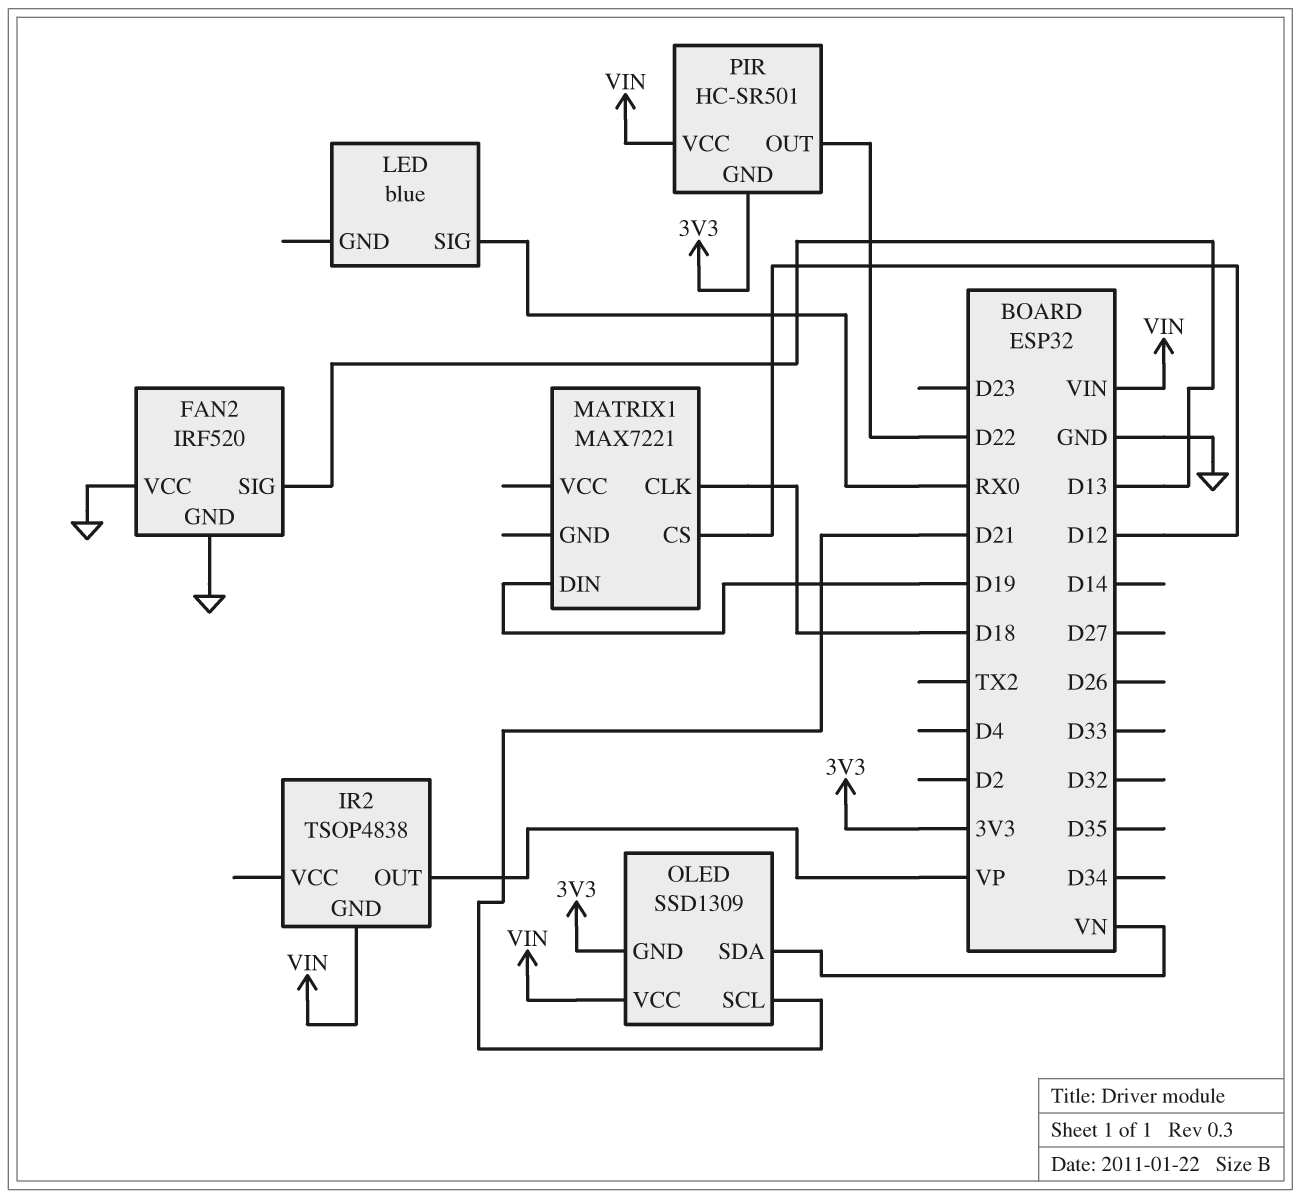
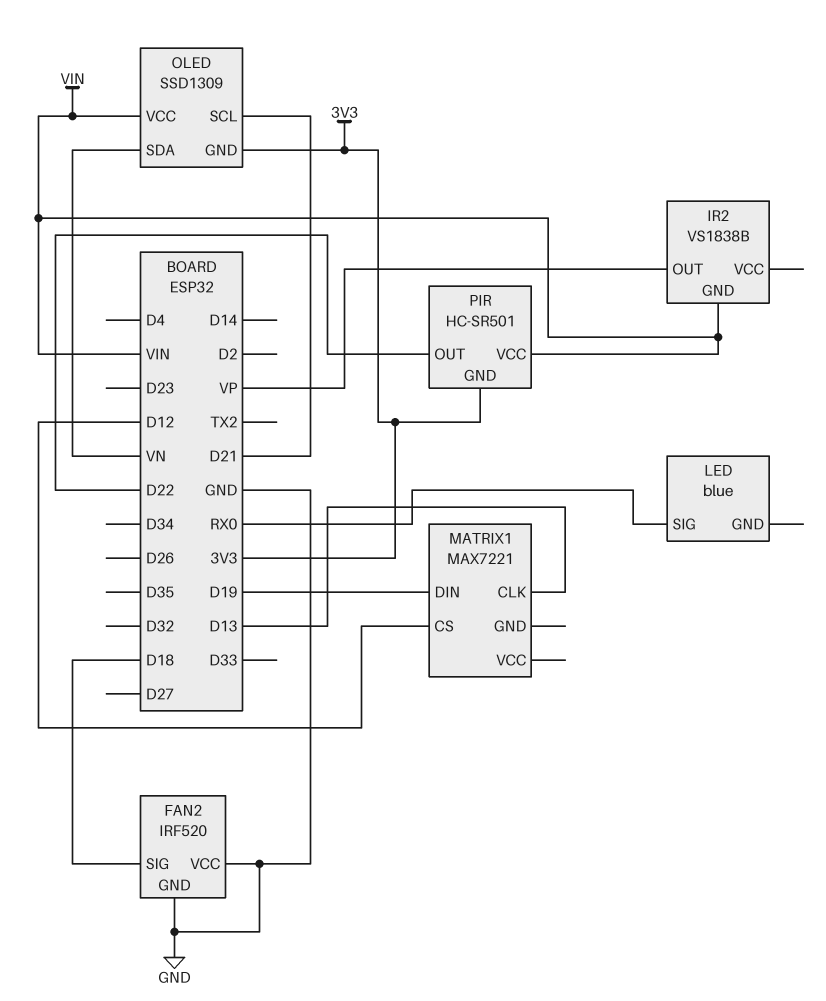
FAN2 pin SIG: D13 -> D18
IR2: TSOP4838 -> VS1838B
MATRIX1 pin CLK: D18 -> D13

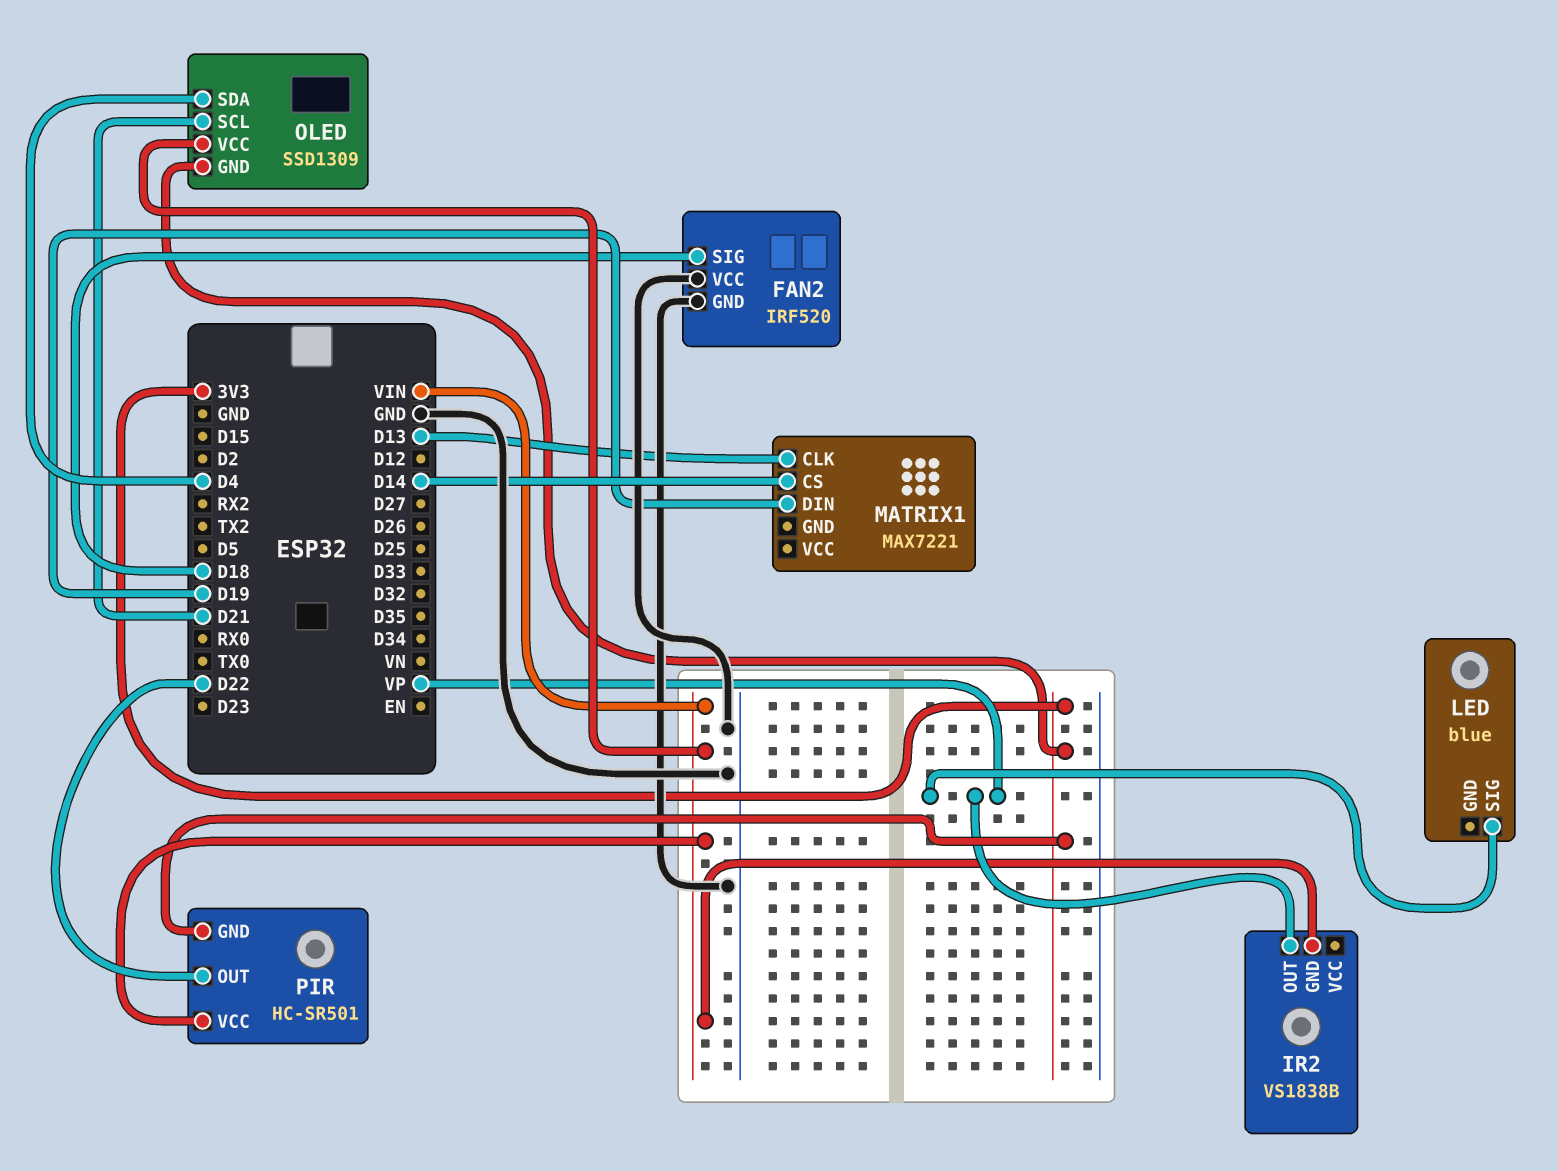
LED pin SIG: RX0 -> VP
MATRIX1 pin CS: D12 -> D14
OLED pin SDA: VN -> D4

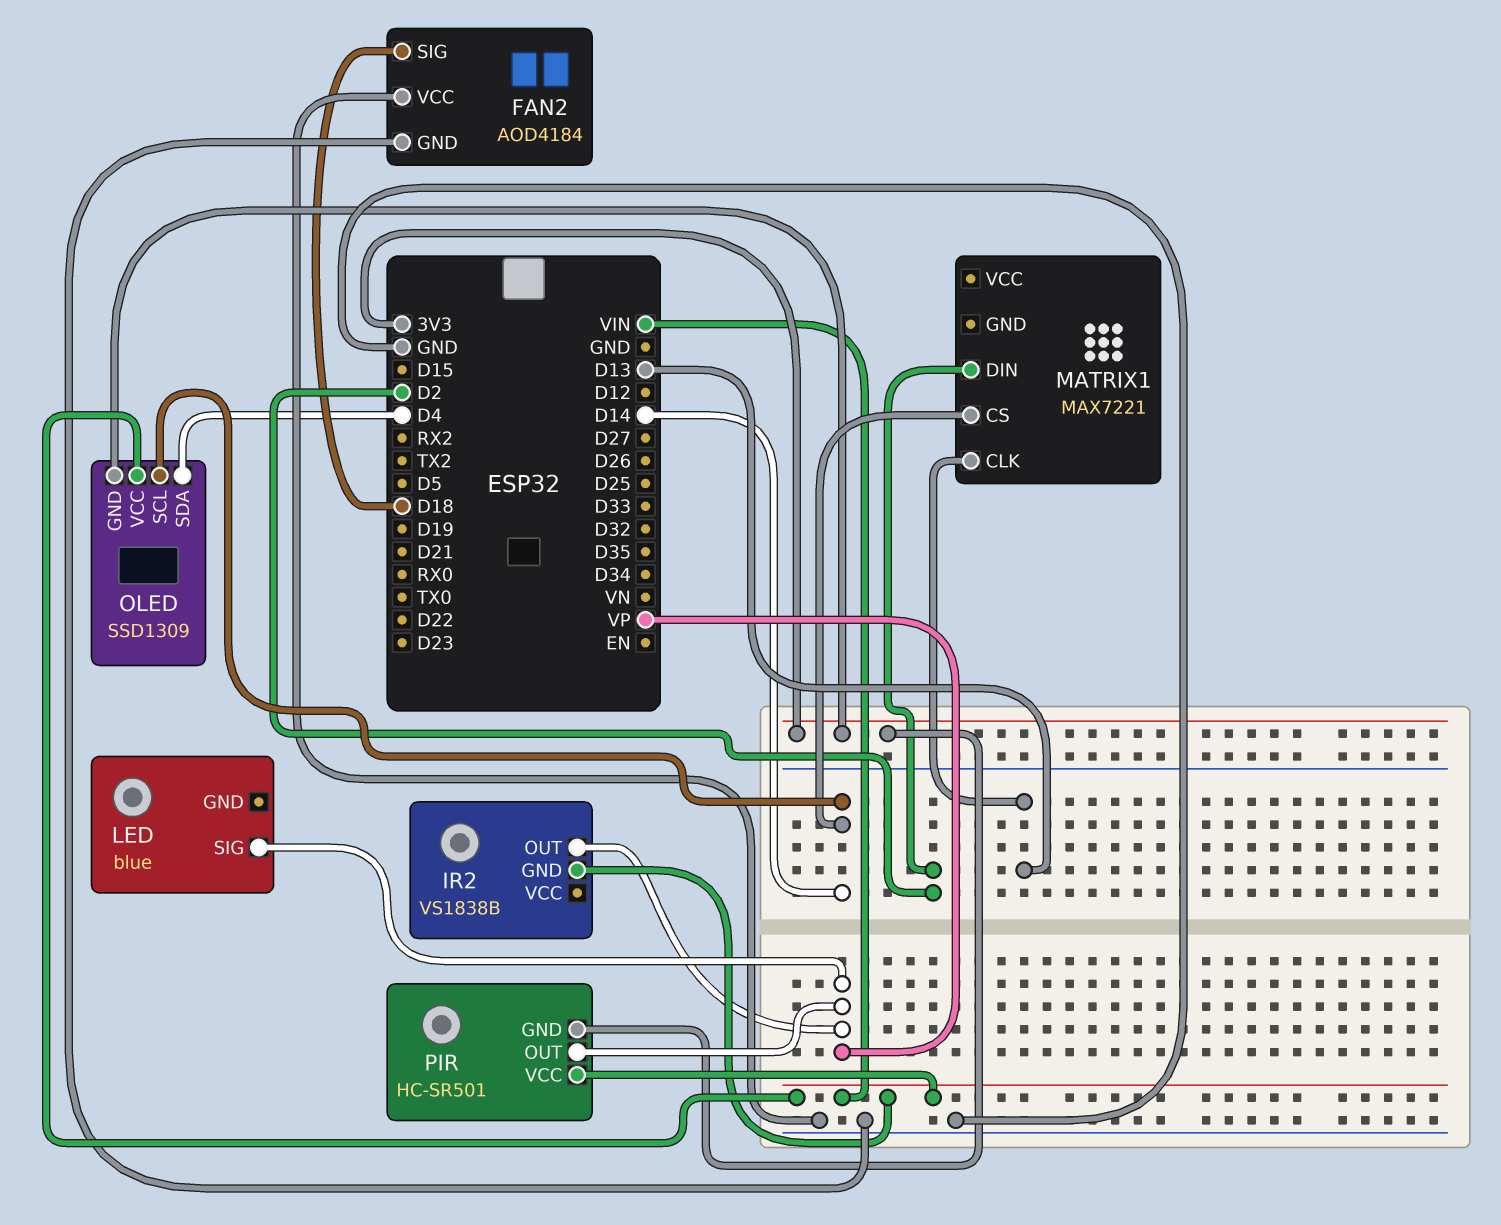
FAN2: IRF520 -> AOD4184
MATRIX1 pin DIN: D19 -> D2
OLED pin SCL: D21 -> D14
PIR pin OUT: D22 -> VP

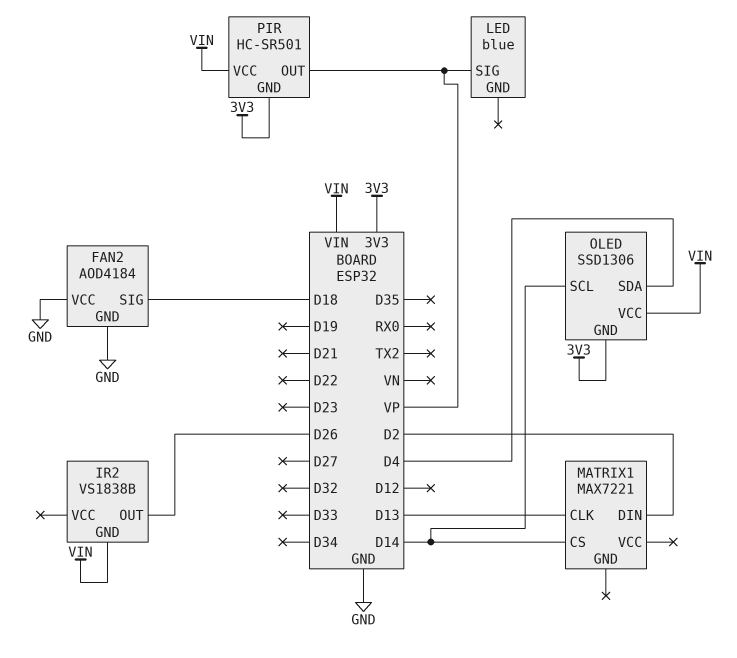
IR2 pin OUT: VP -> D26
OLED: SSD1309 -> SSD1306

